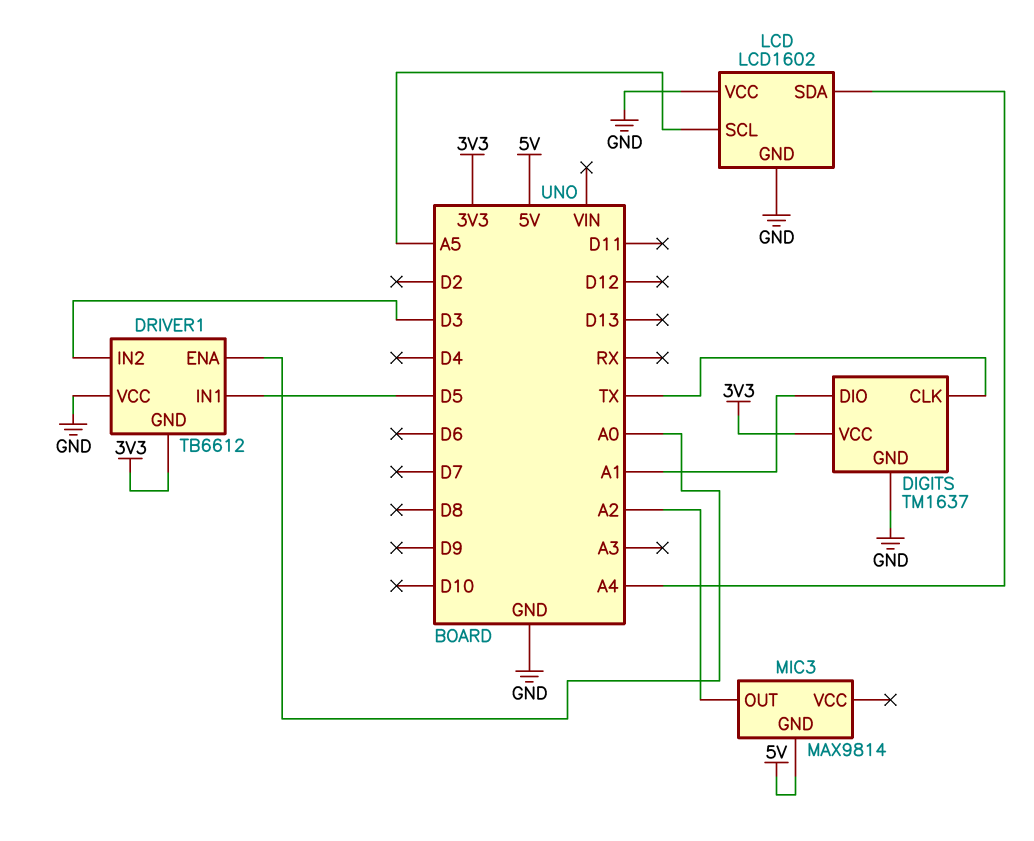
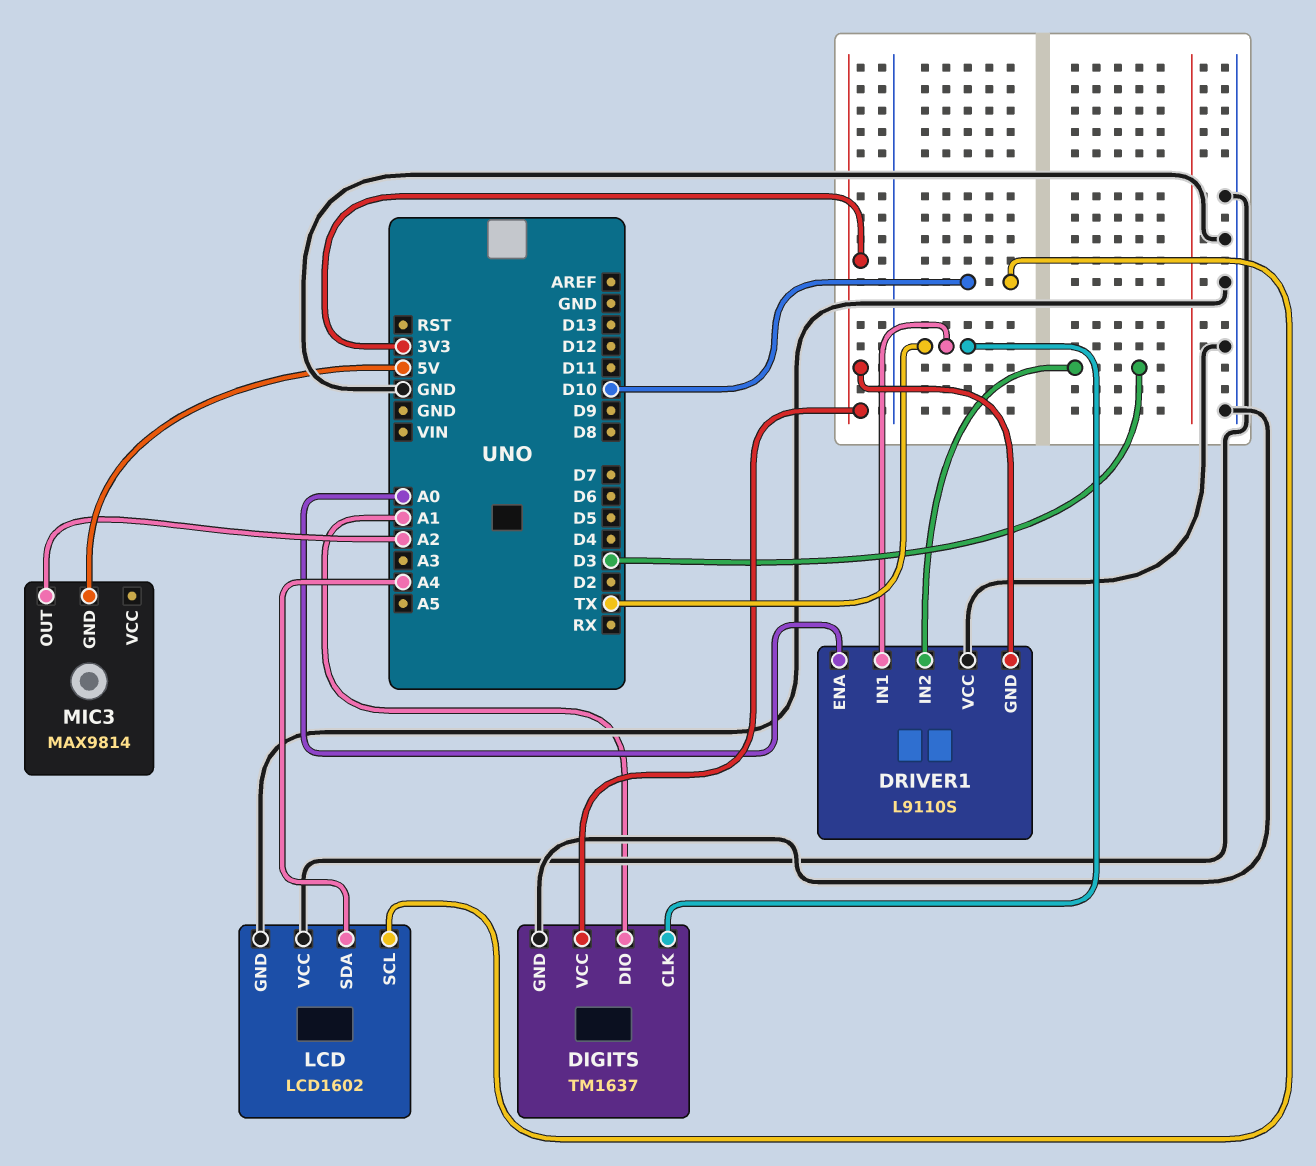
DRIVER1: TB6612 -> L9110S
DRIVER1 pin IN1: D5 -> TX
LCD pin SCL: A5 -> D10

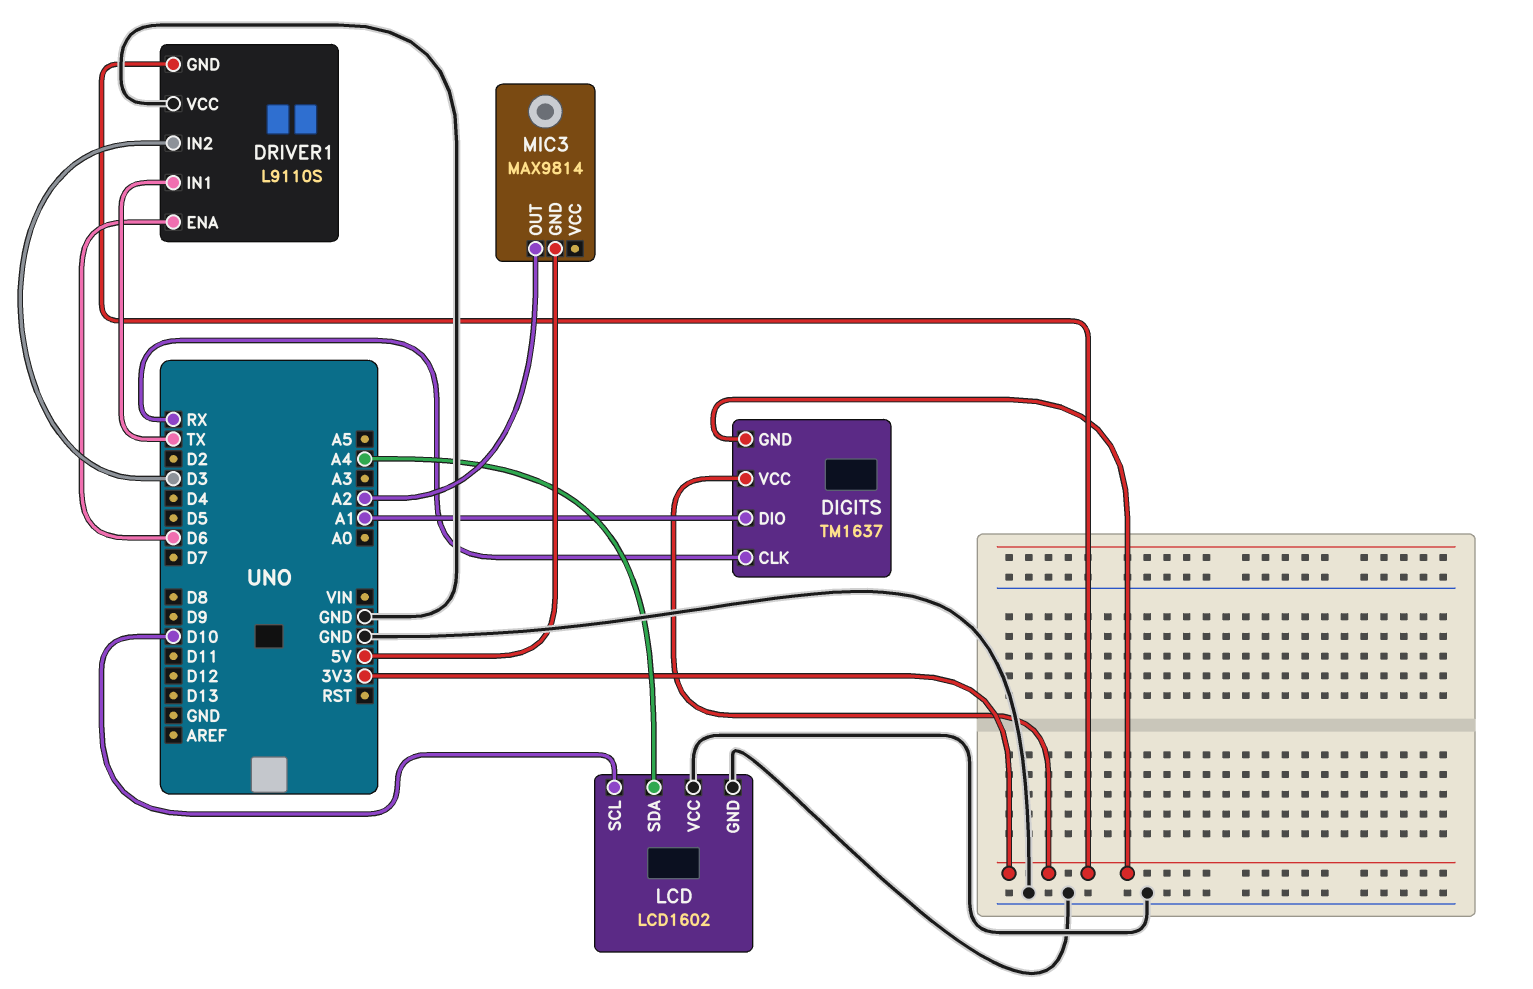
DIGITS pin CLK: TX -> RX
DIGITS pin GND: GND -> 3V3
DRIVER1 pin ENA: A0 -> D6

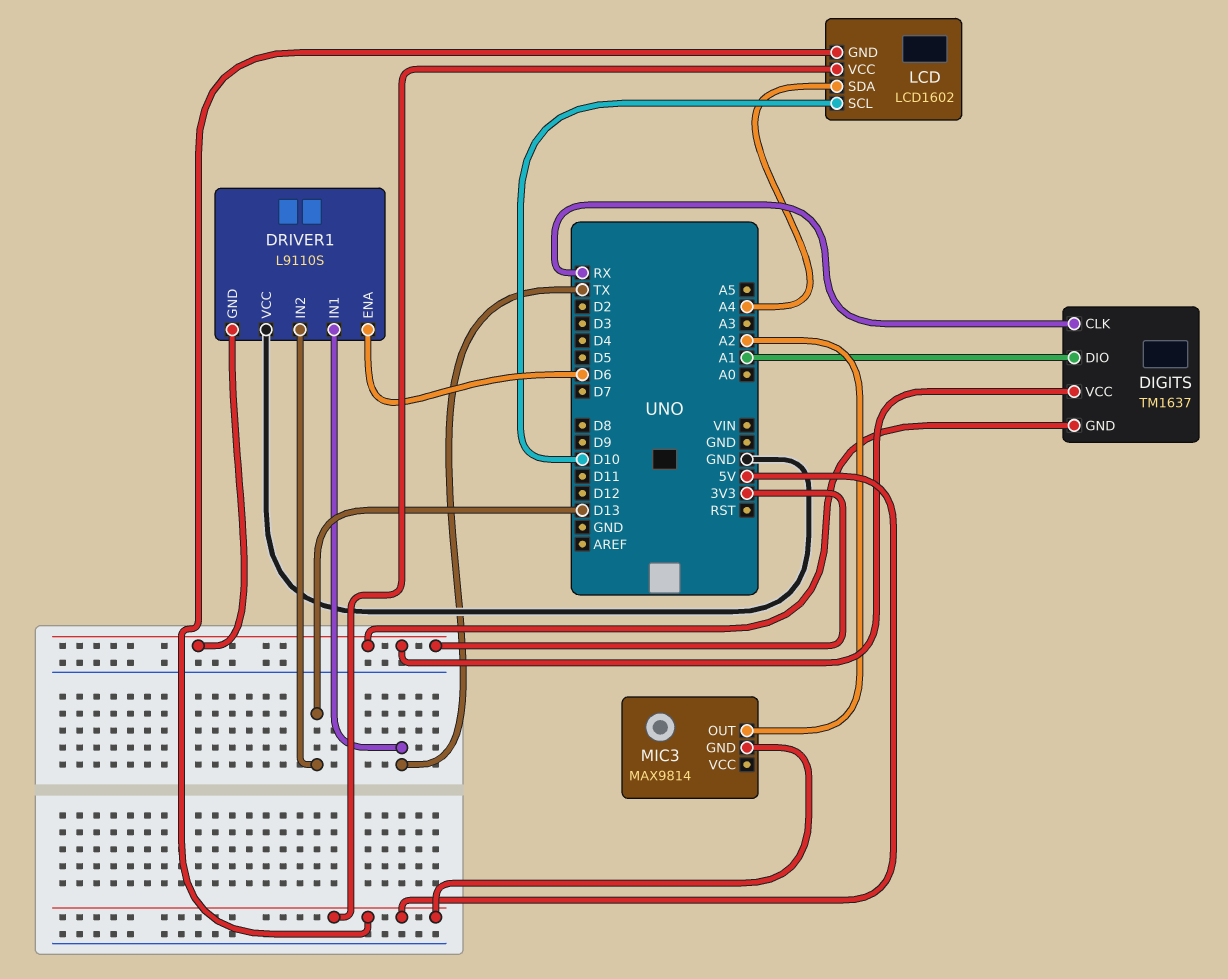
DRIVER1 pin IN2: D3 -> D13
LCD pin GND: GND -> 5V
LCD pin VCC: GND -> 5V

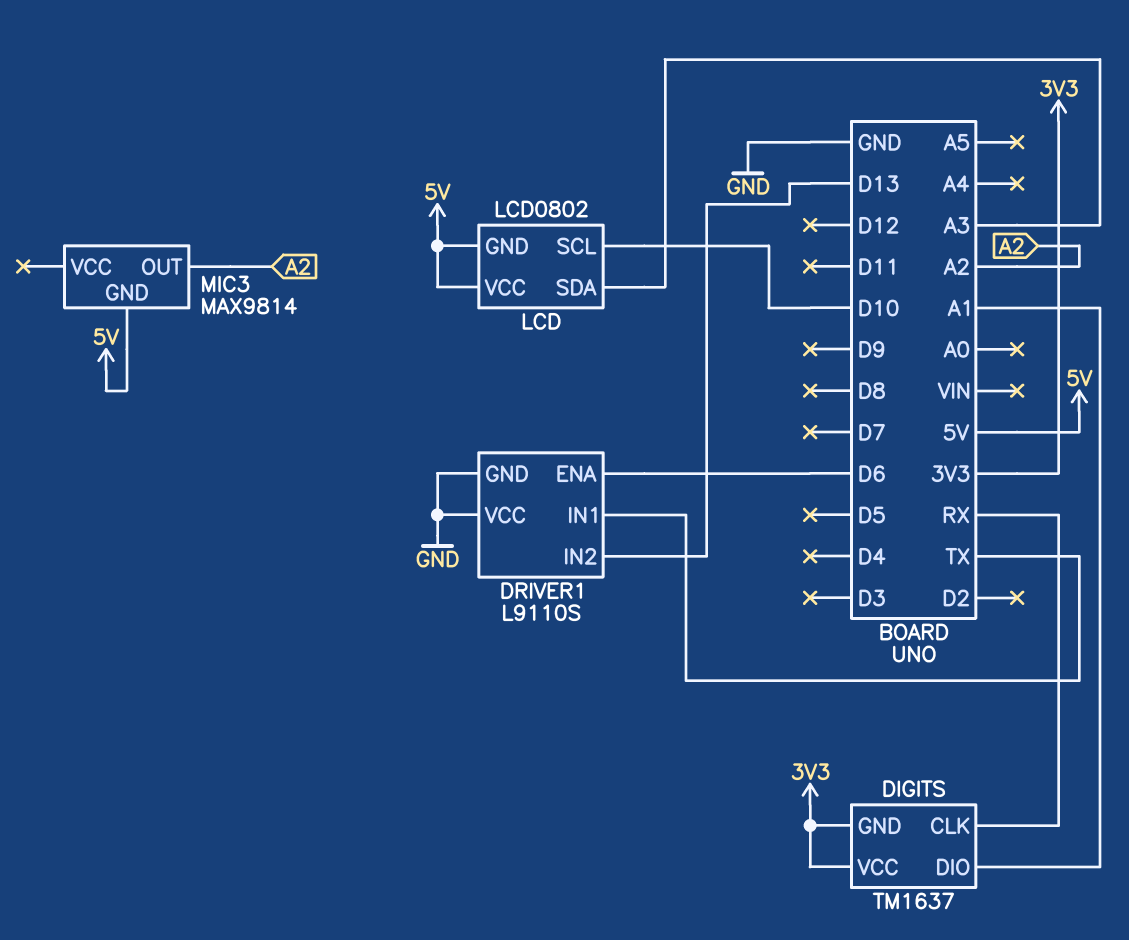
DRIVER1 pin GND: 3V3 -> GND
LCD: LCD1602 -> LCD0802
LCD pin SDA: A4 -> A3

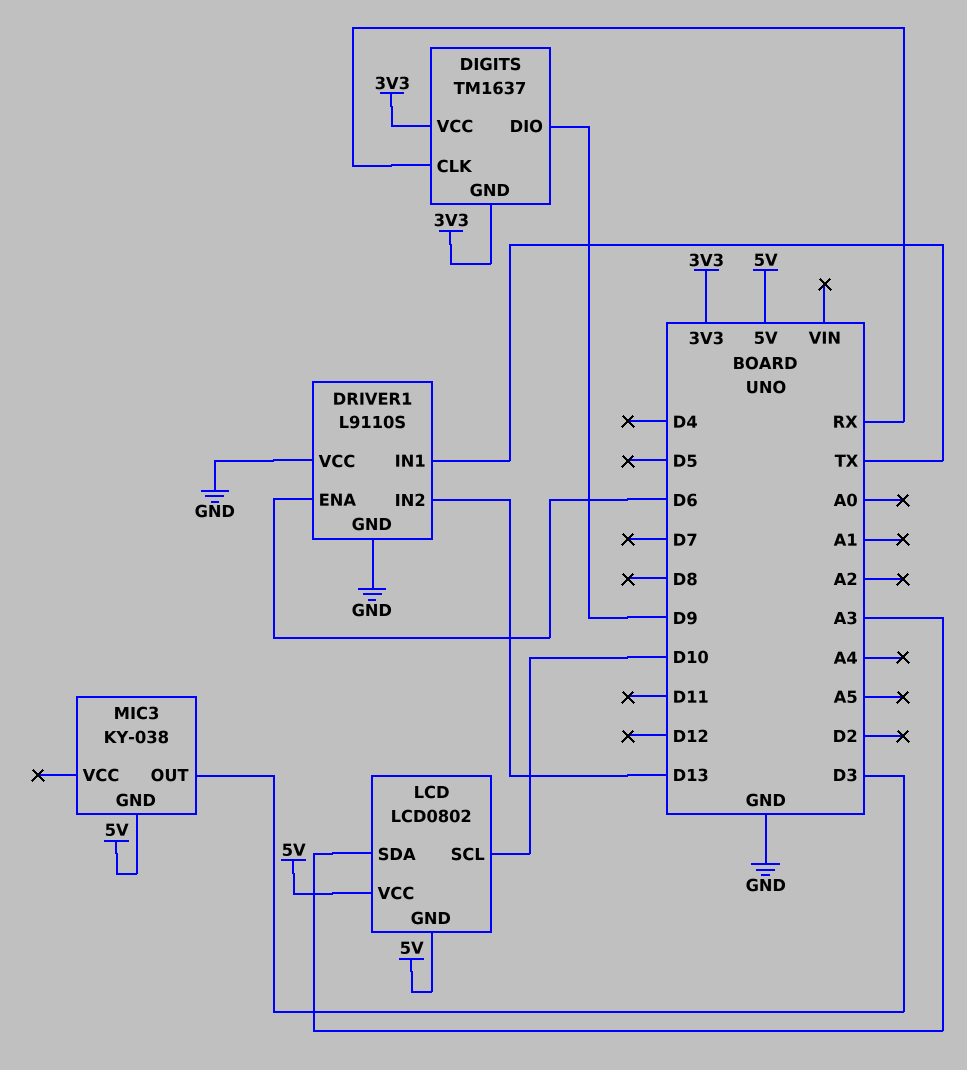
DIGITS pin DIO: A1 -> D9
MIC3: MAX9814 -> KY-038
MIC3 pin OUT: A2 -> D3

